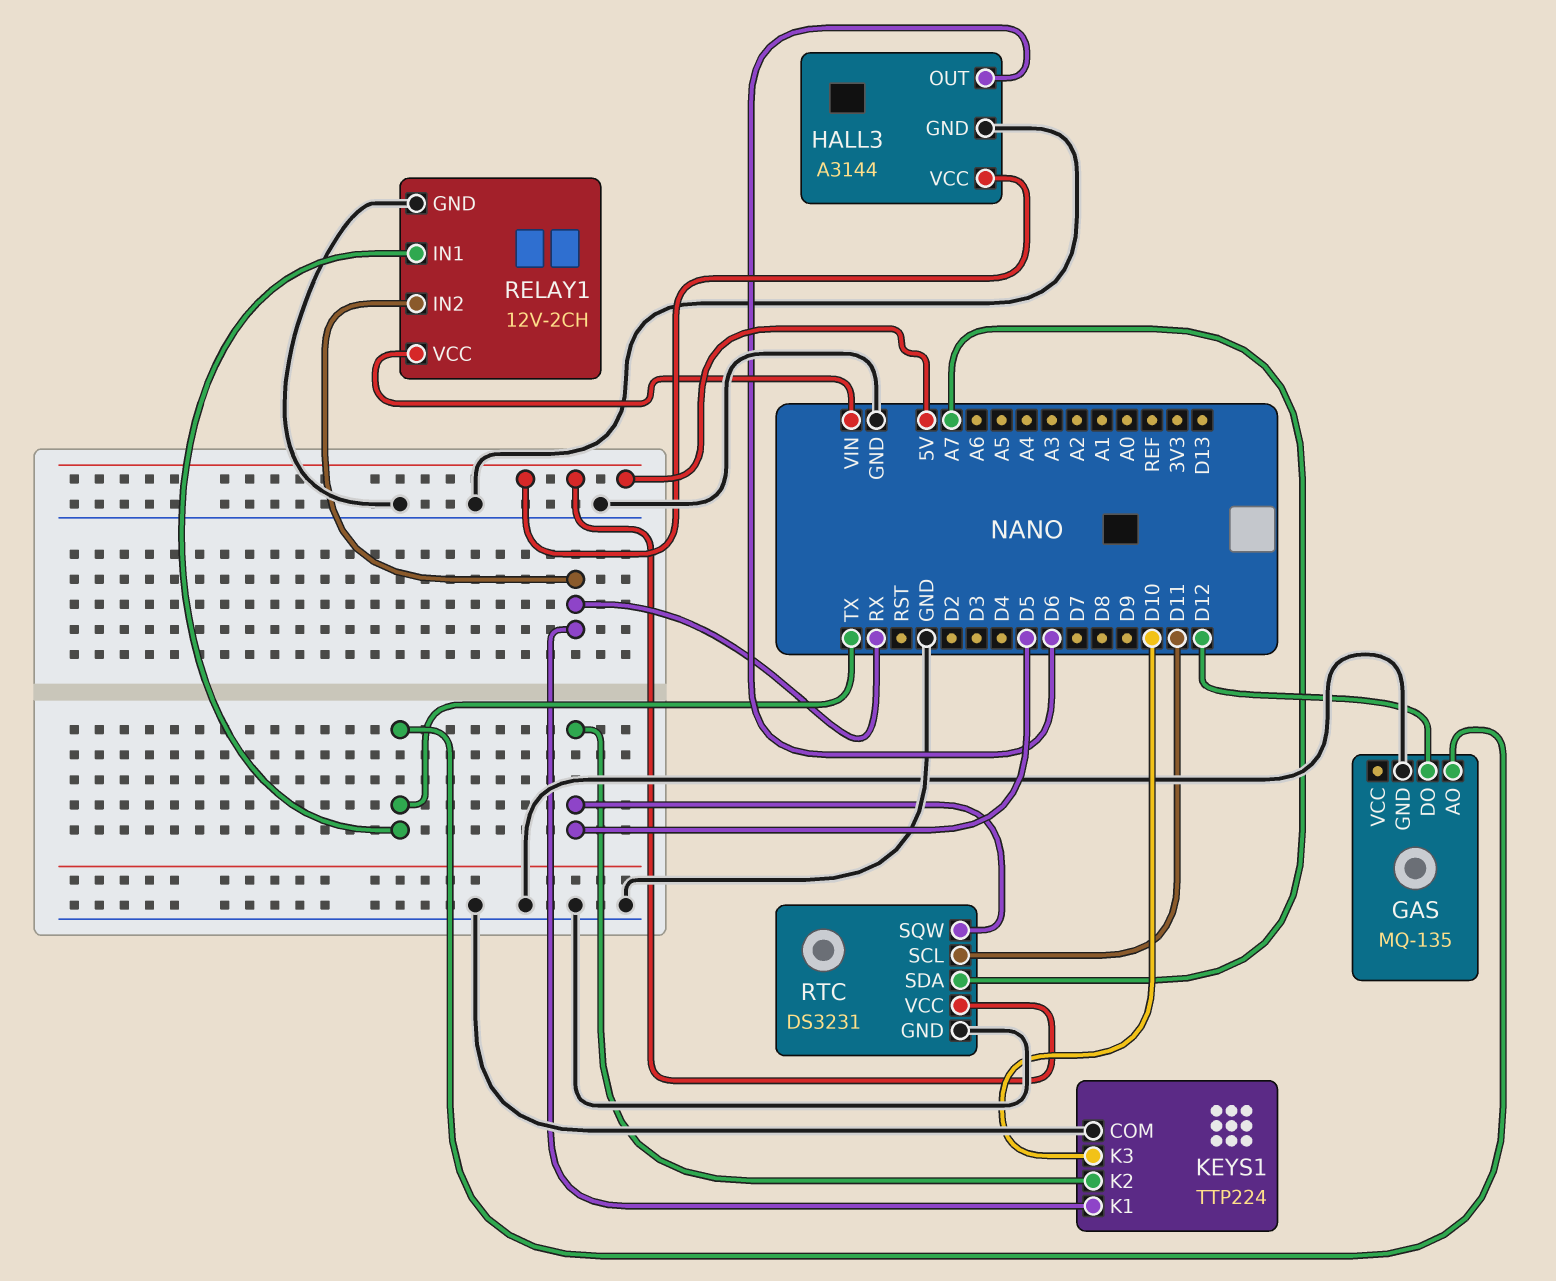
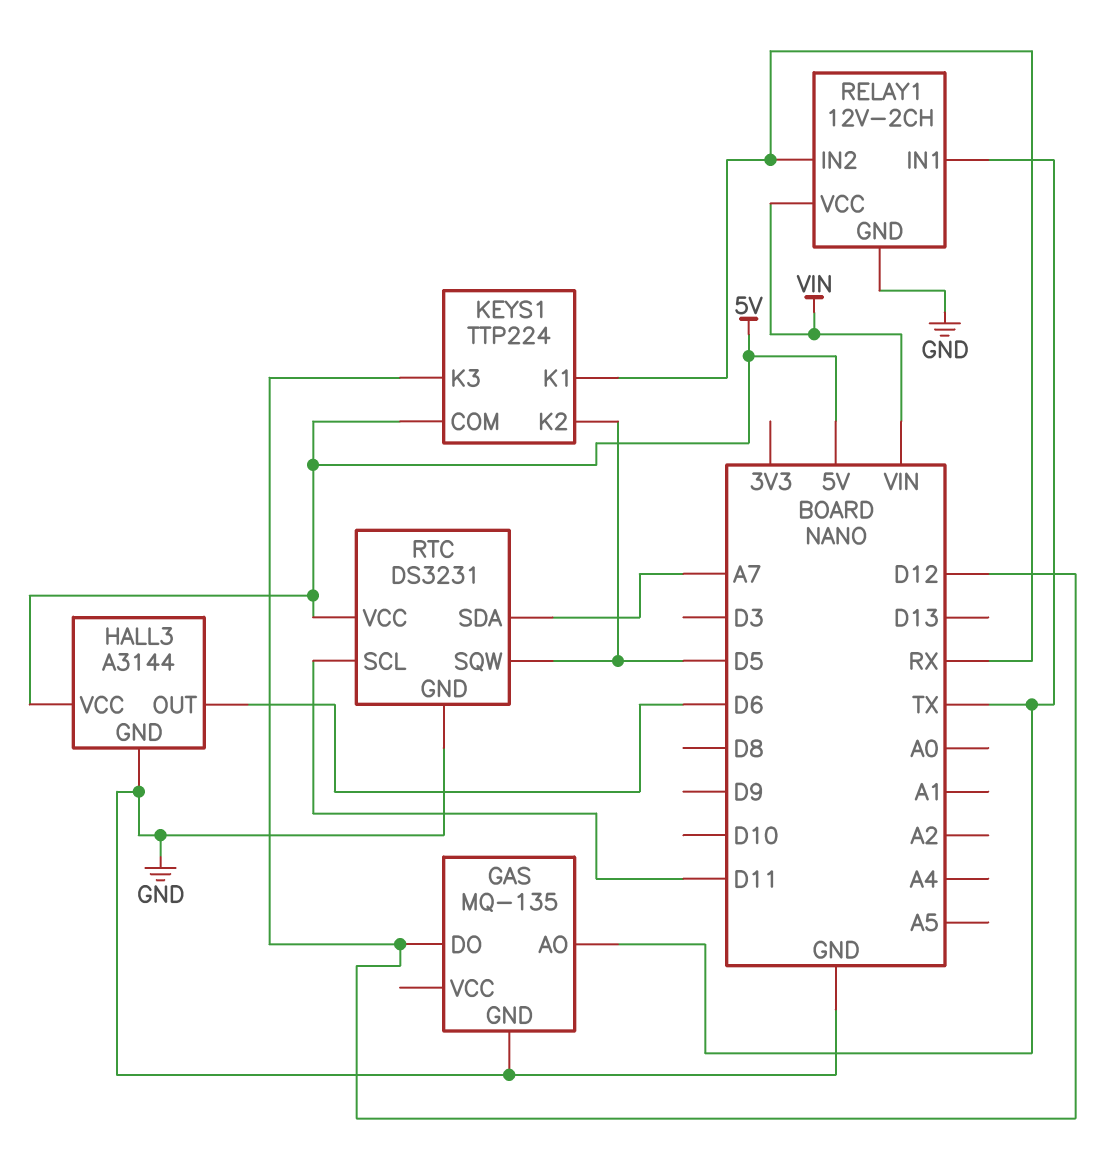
KEYS1 pin COM: GND -> 5V
KEYS1 pin K3: D10 -> D12

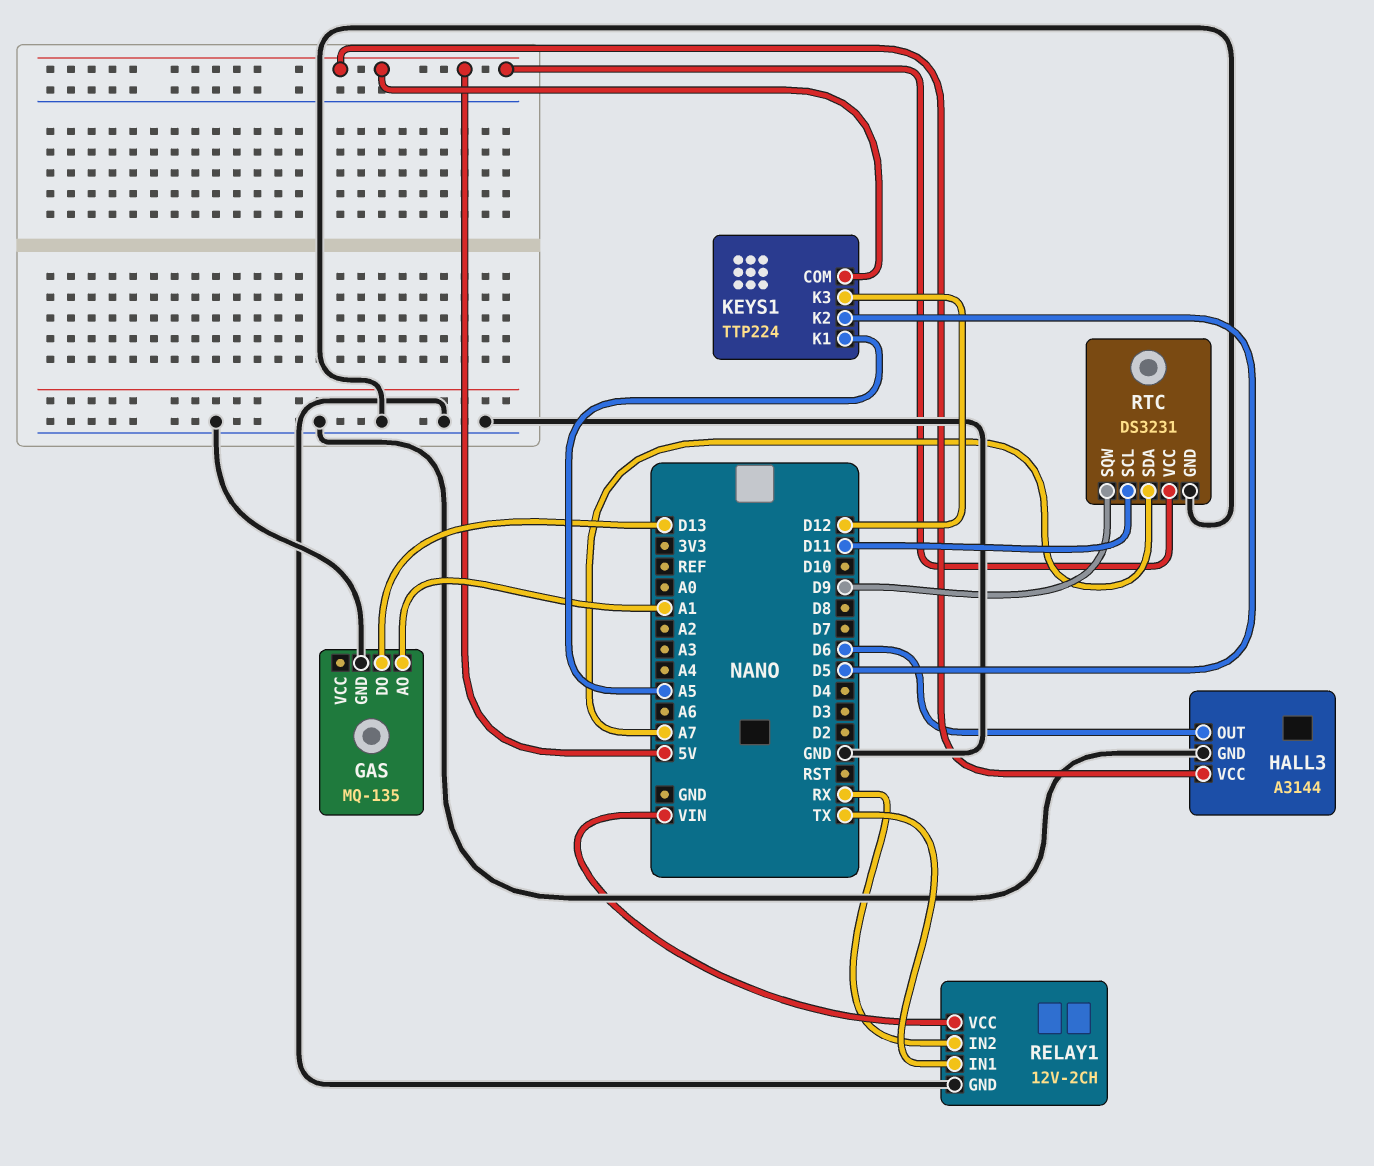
GAS pin AO: TX -> A1
GAS pin DO: D12 -> D13
KEYS1 pin K1: RX -> A5
RTC pin SQW: D5 -> D9

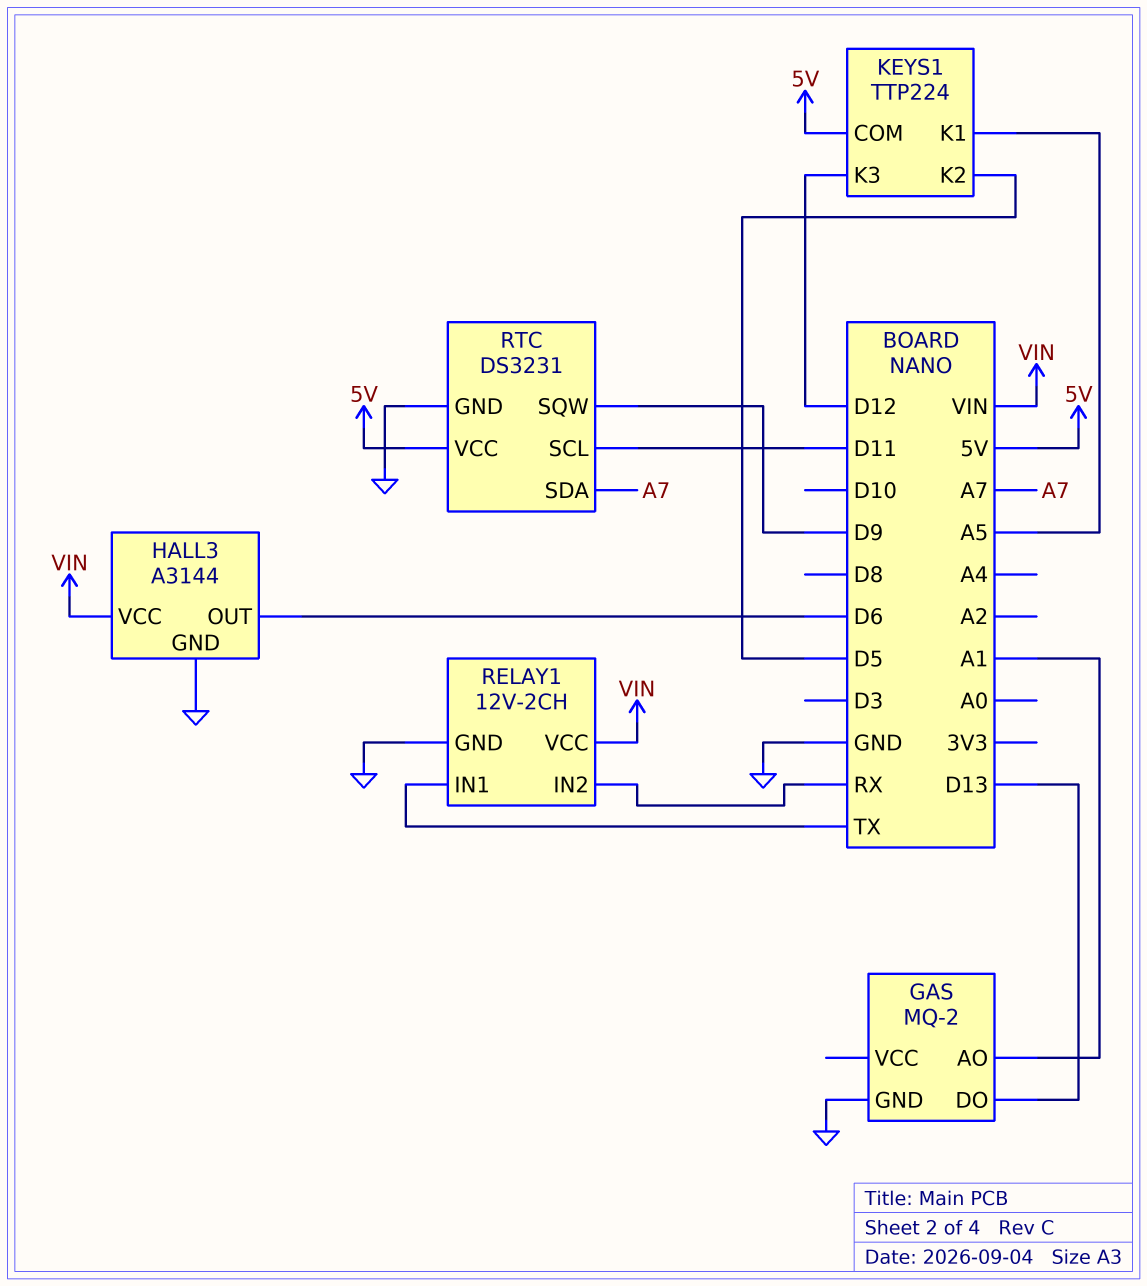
GAS: MQ-135 -> MQ-2
HALL3 pin VCC: 5V -> VIN

